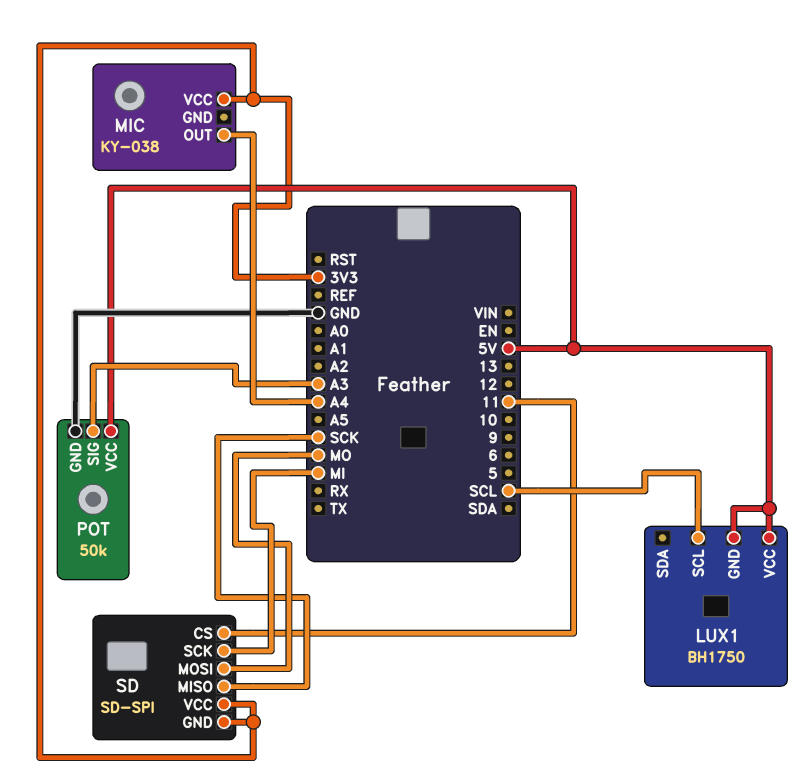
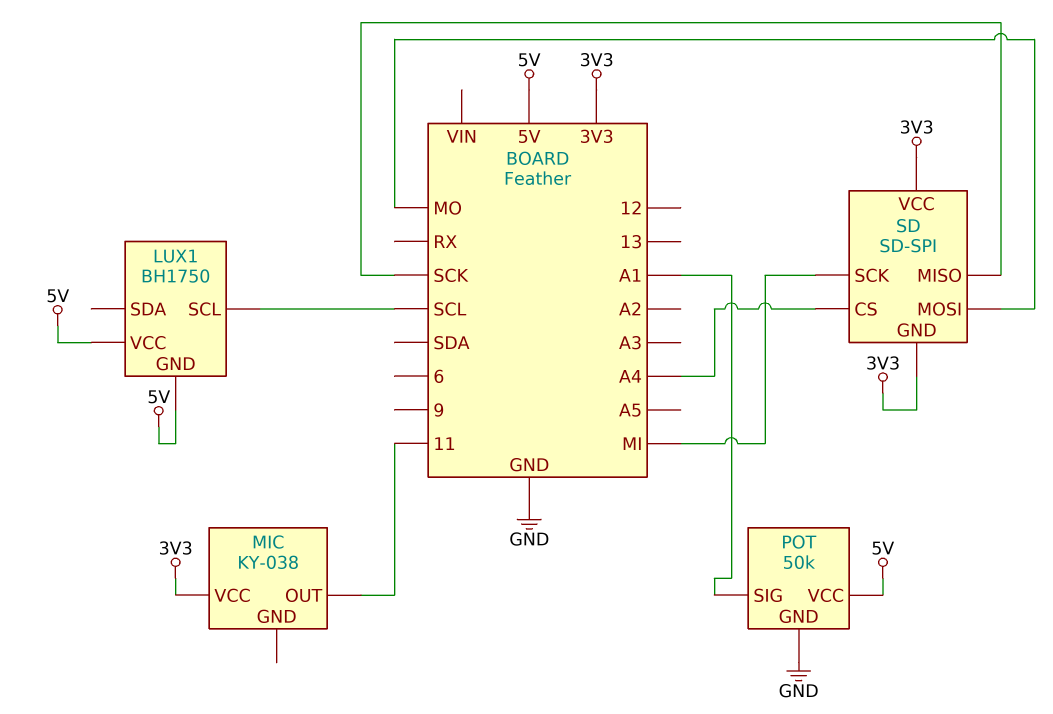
MIC pin OUT: A4 -> 11
POT pin SIG: A3 -> A1
SD pin CS: 11 -> A4

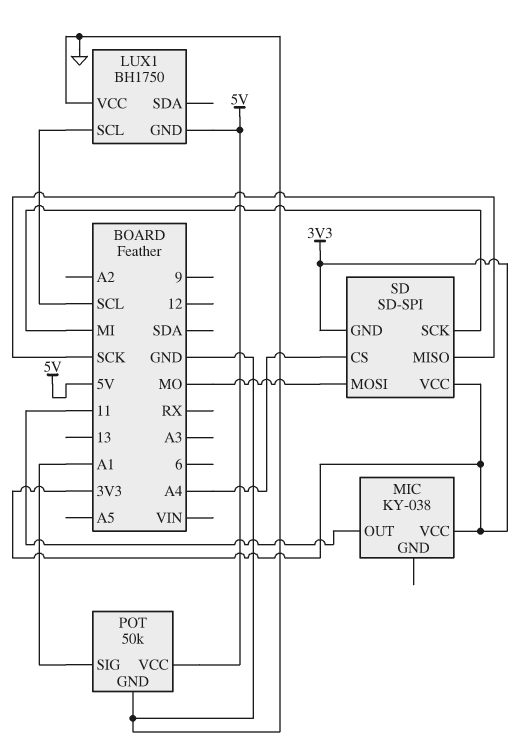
LUX1 pin VCC: 5V -> GND

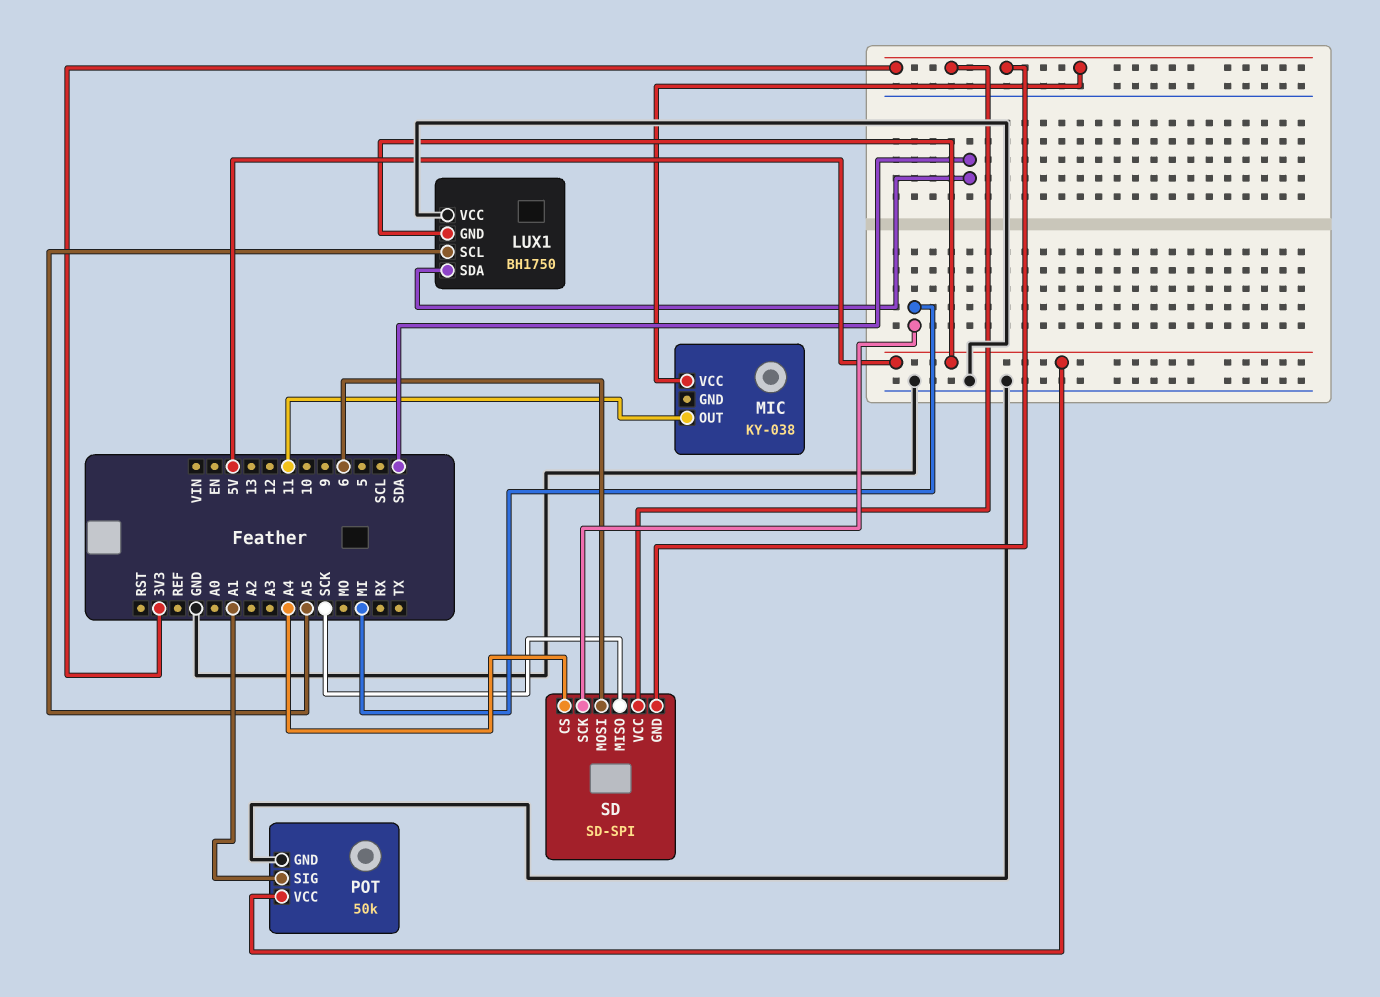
LUX1 pin SCL: SCL -> A5
LUX1 pin SDA: none -> SDA
SD pin MOSI: MO -> 6

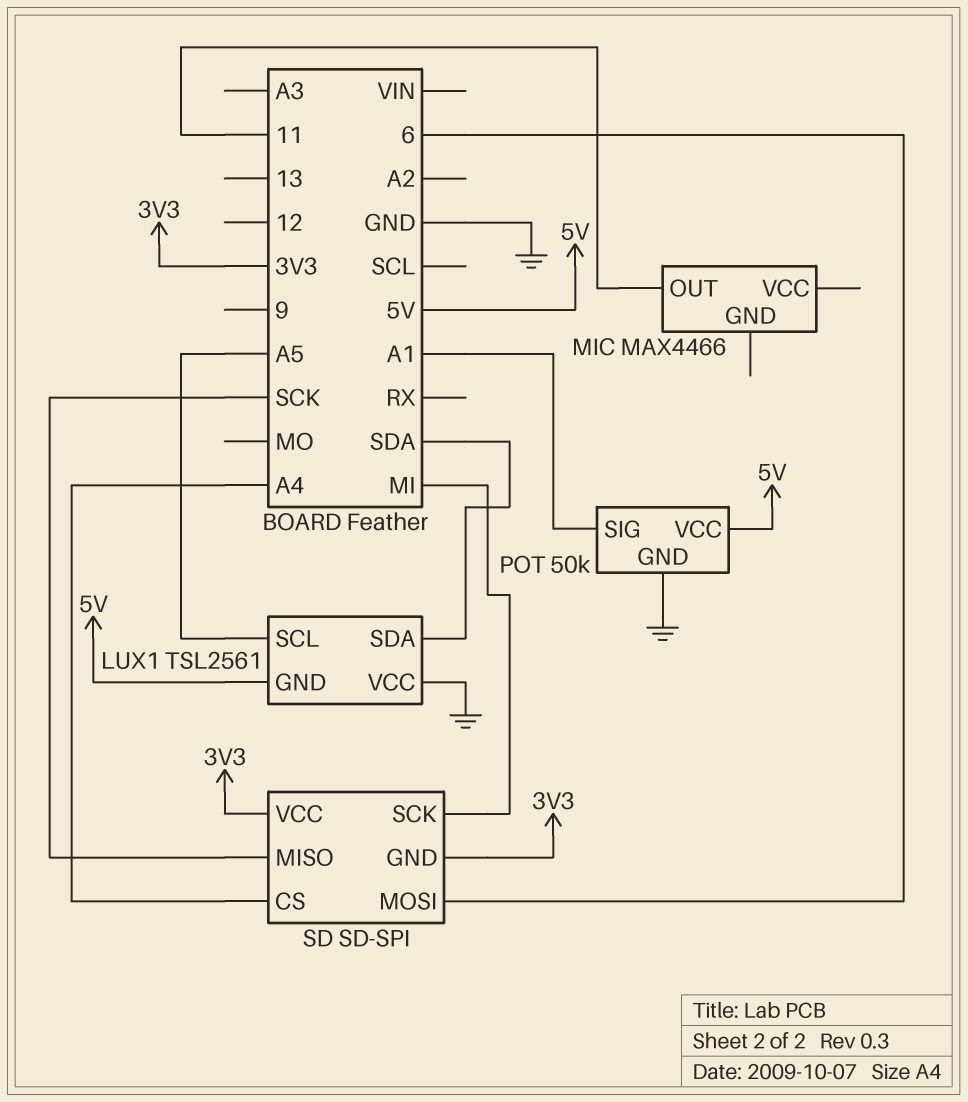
LUX1: BH1750 -> TSL2561
MIC: KY-038 -> MAX4466
MIC pin VCC: 3V3 -> none

